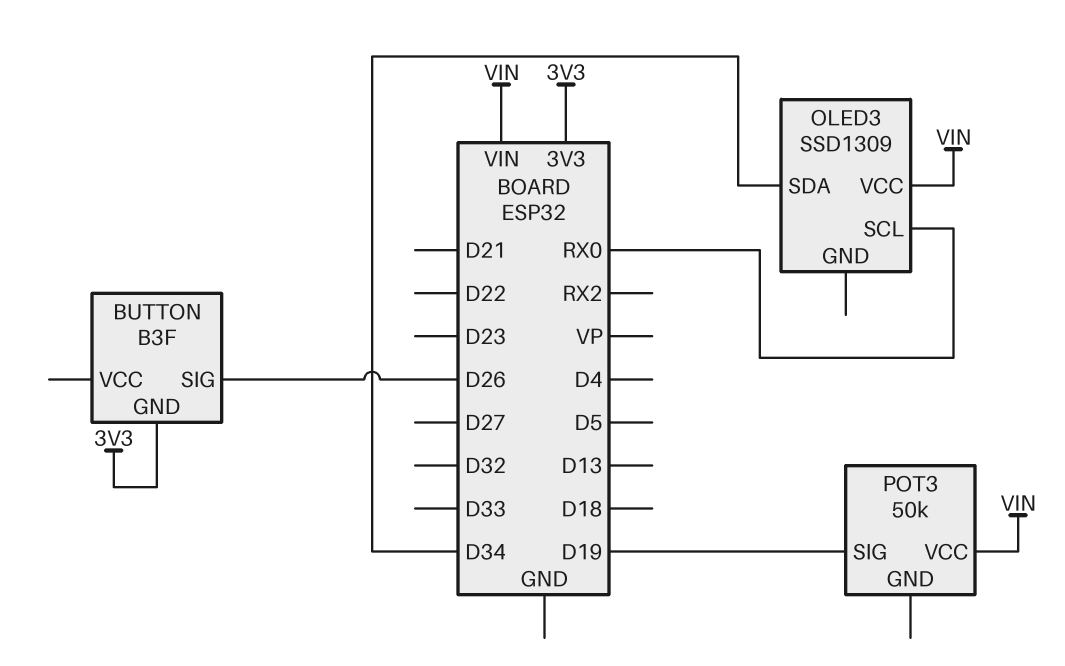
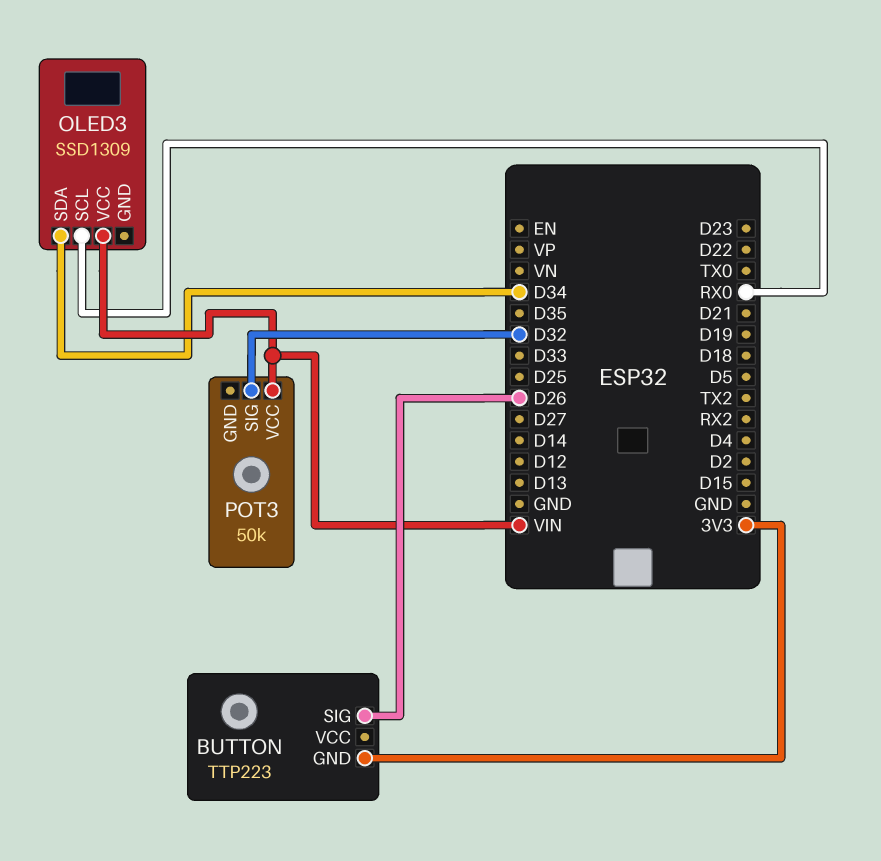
BUTTON: B3F -> TTP223
POT3 pin SIG: D19 -> D32

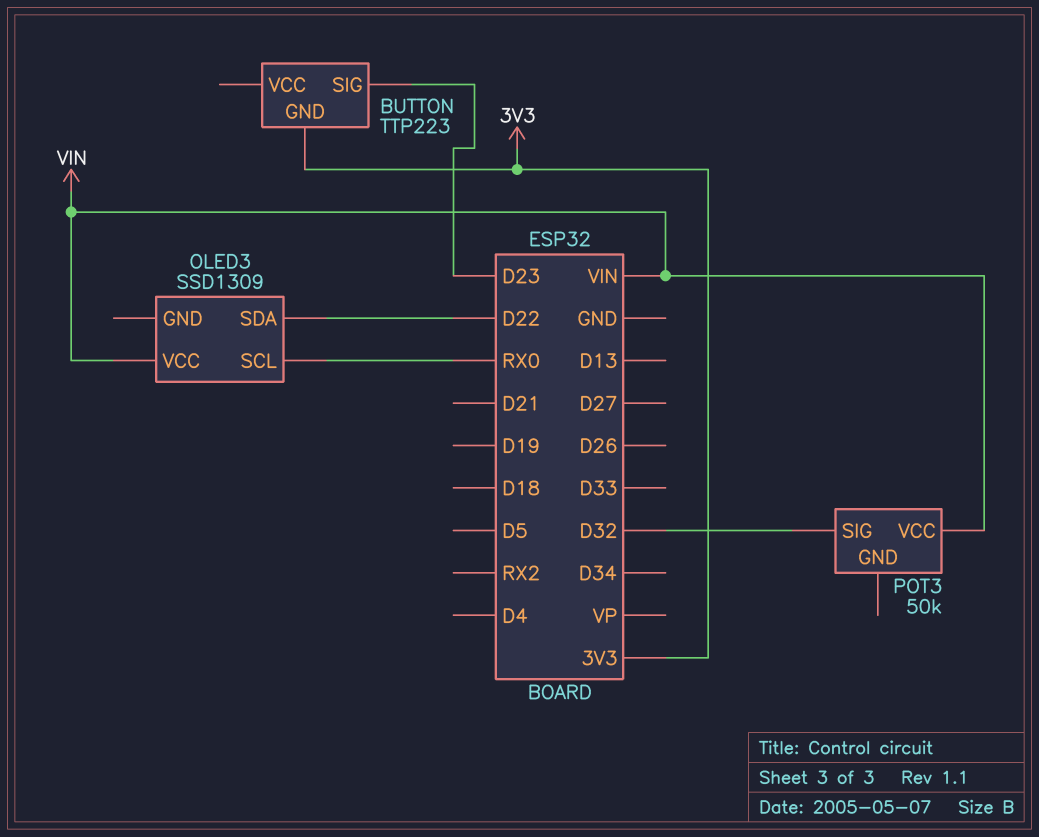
BUTTON pin SIG: D26 -> D23
OLED3 pin SDA: D34 -> D22

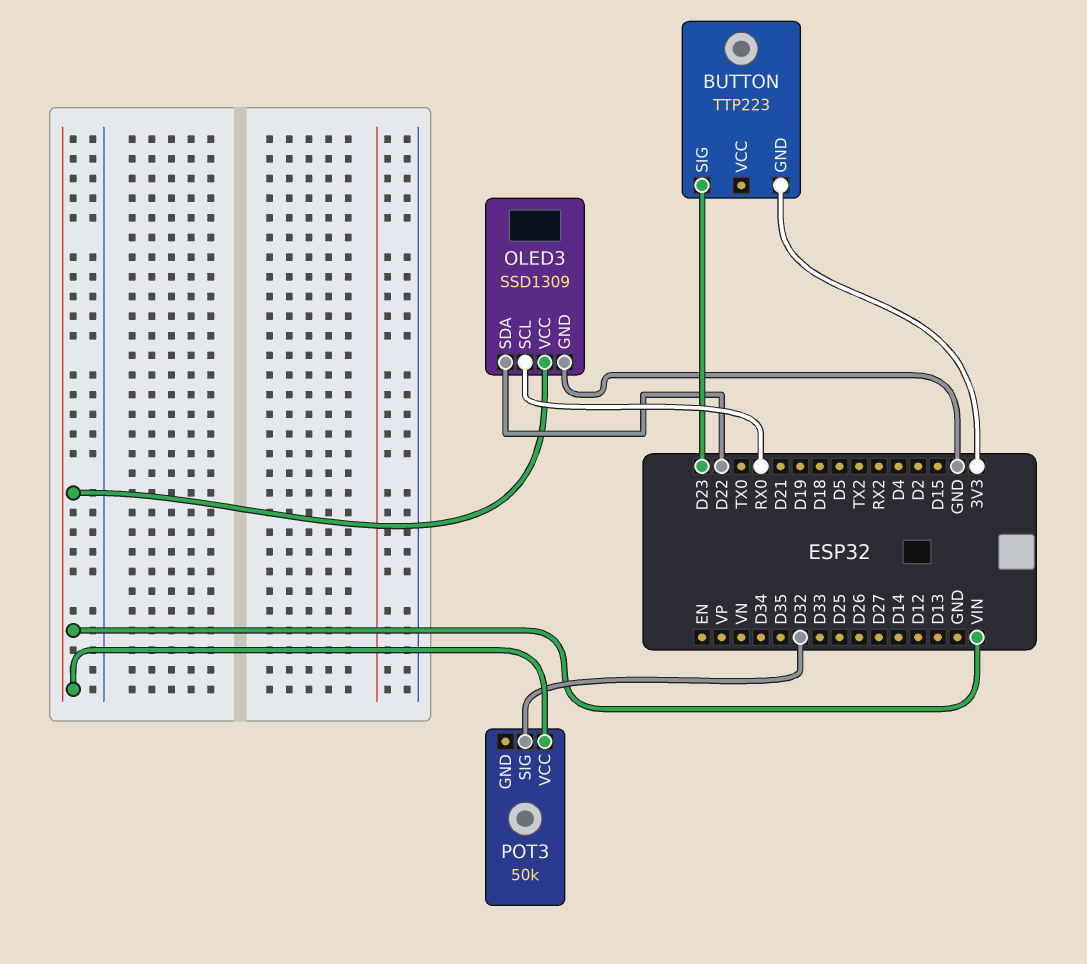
OLED3 pin GND: none -> GND

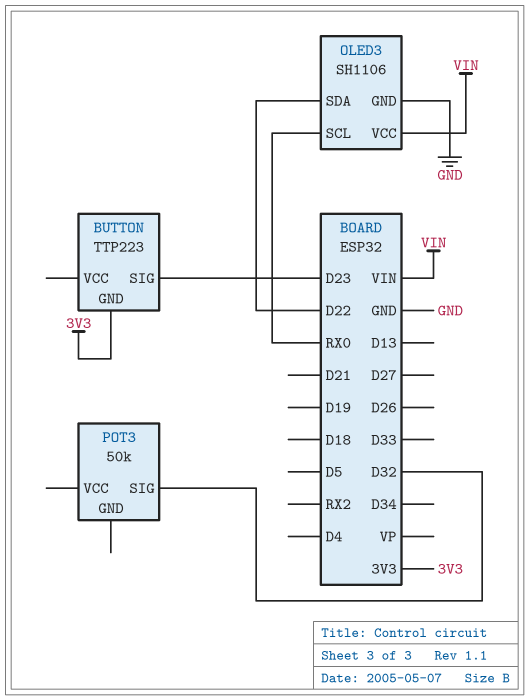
OLED3: SSD1309 -> SH1106
POT3 pin VCC: VIN -> none

